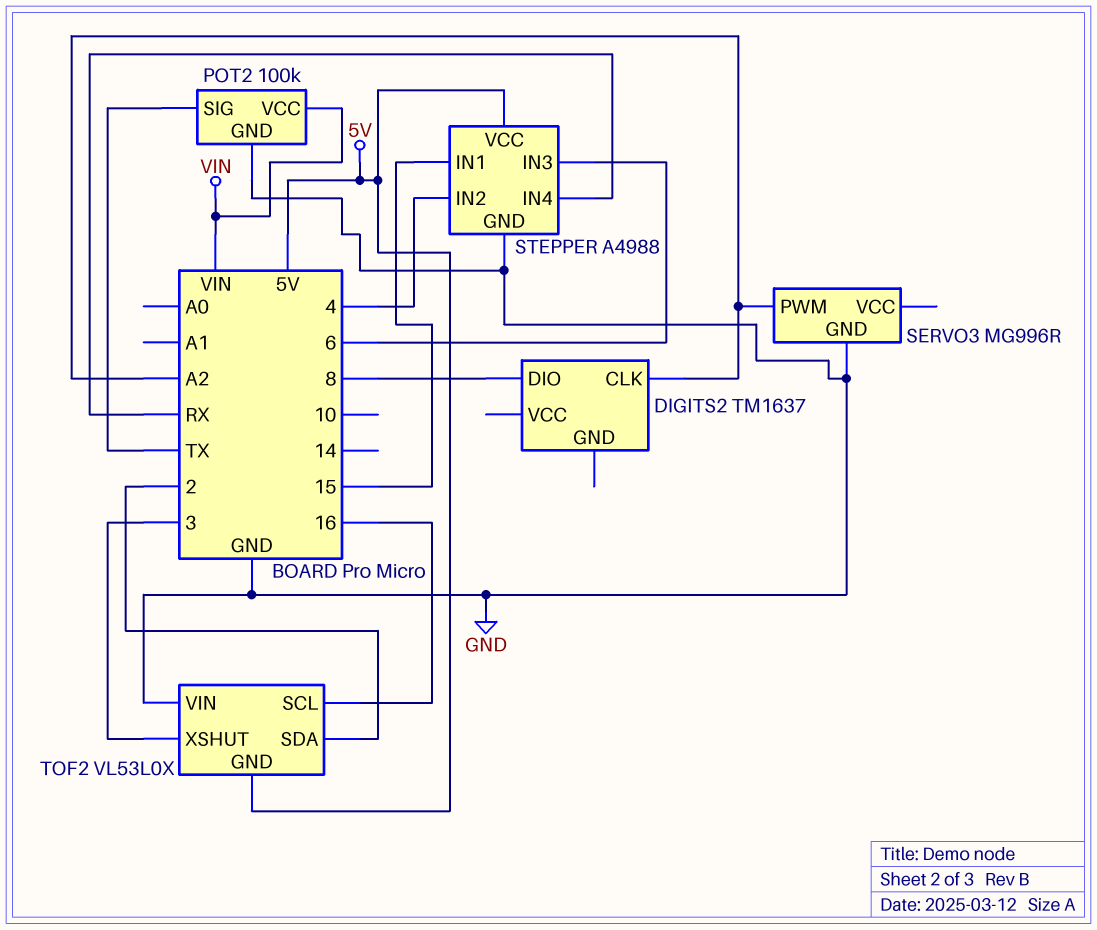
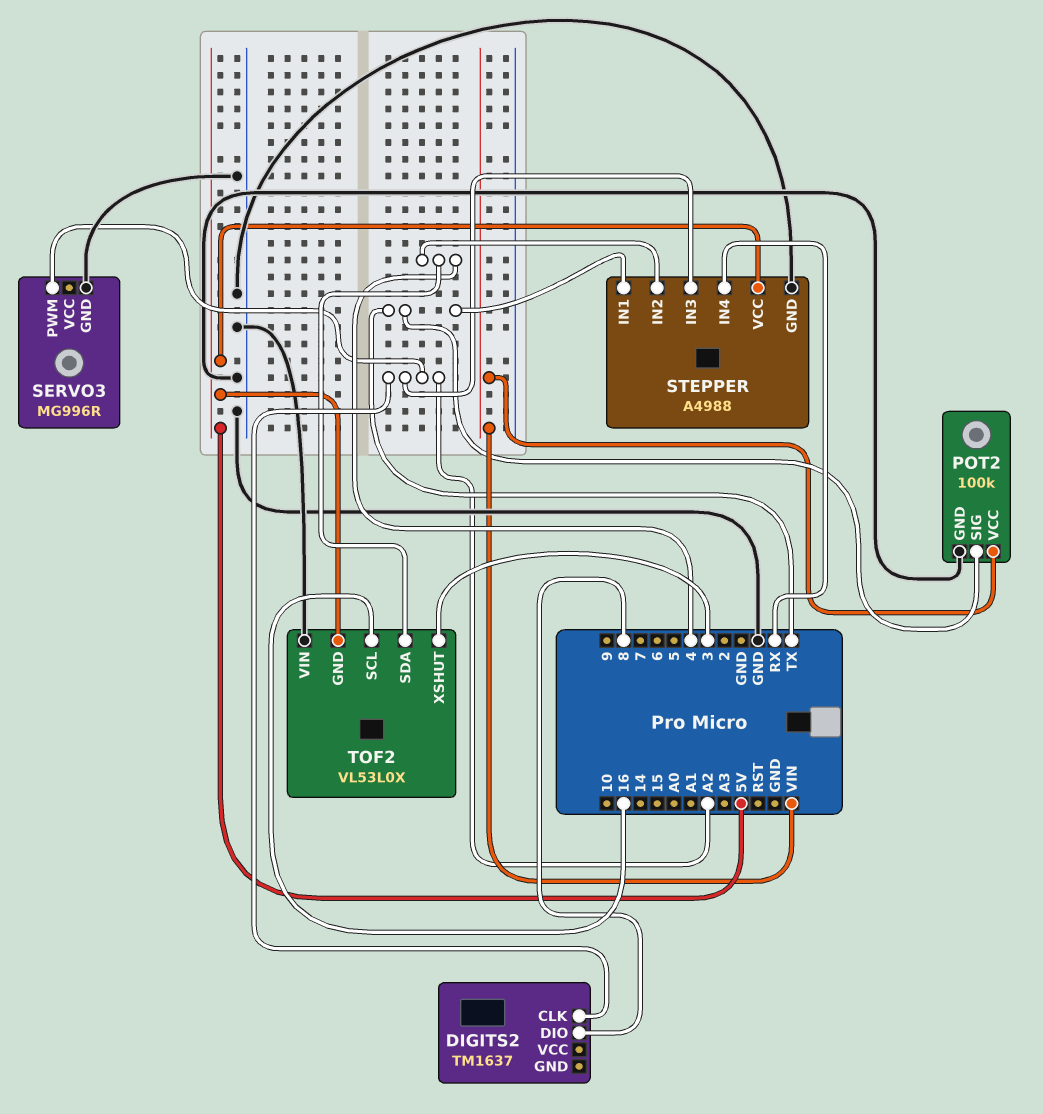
STEPPER pin IN1: 15 -> TX
STEPPER pin IN3: 6 -> A2
TOF2 pin SDA: 2 -> 4

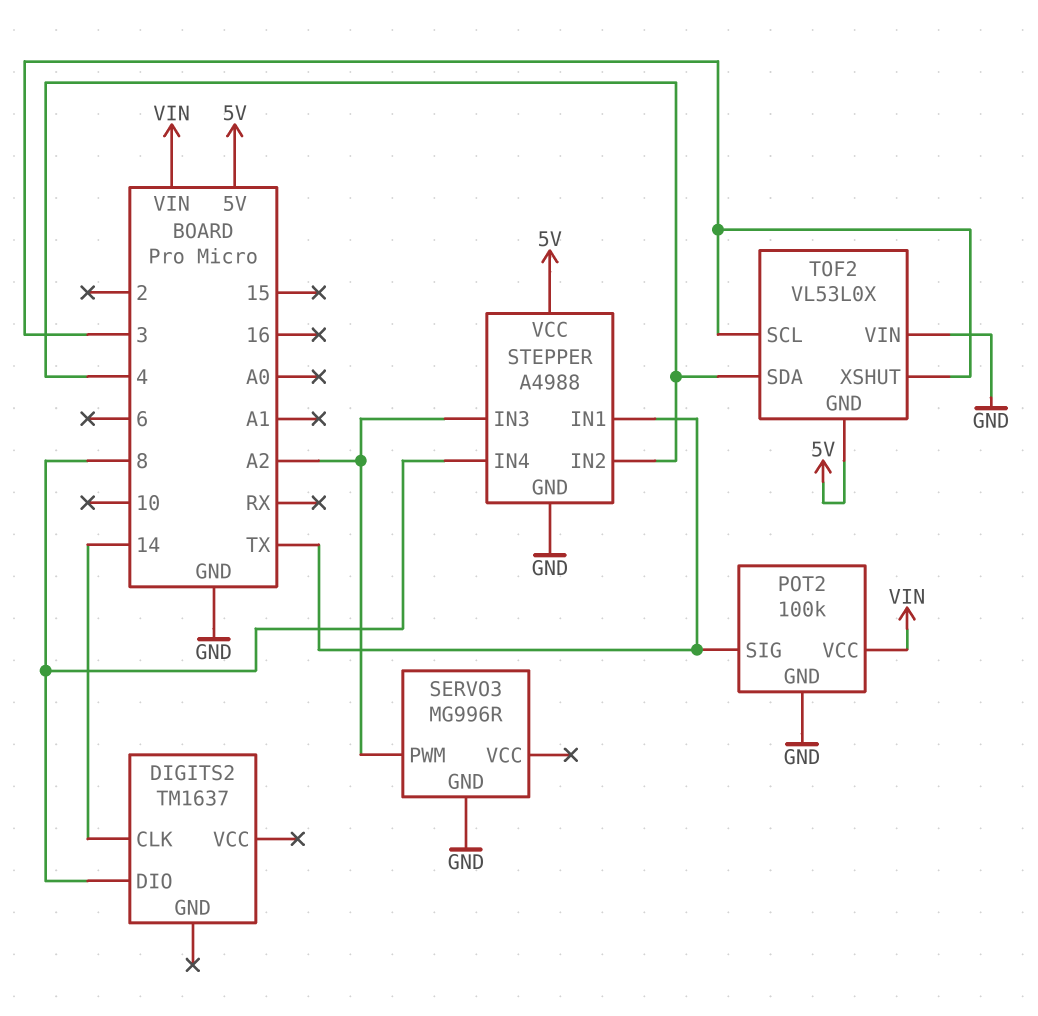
DIGITS2 pin CLK: A2 -> 14
STEPPER pin IN4: RX -> 8
TOF2 pin SCL: 16 -> 3

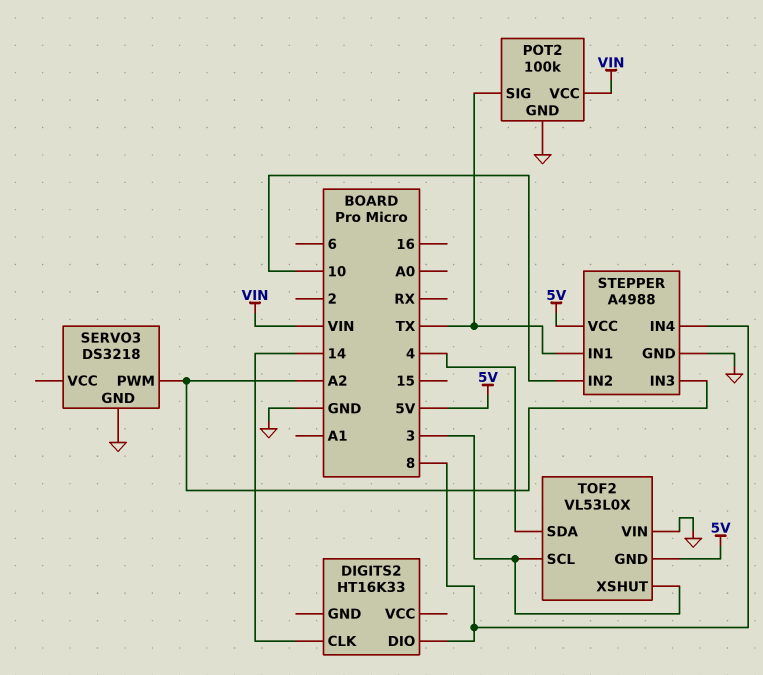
DIGITS2: TM1637 -> HT16K33
SERVO3: MG996R -> DS3218
STEPPER pin IN2: 4 -> 10

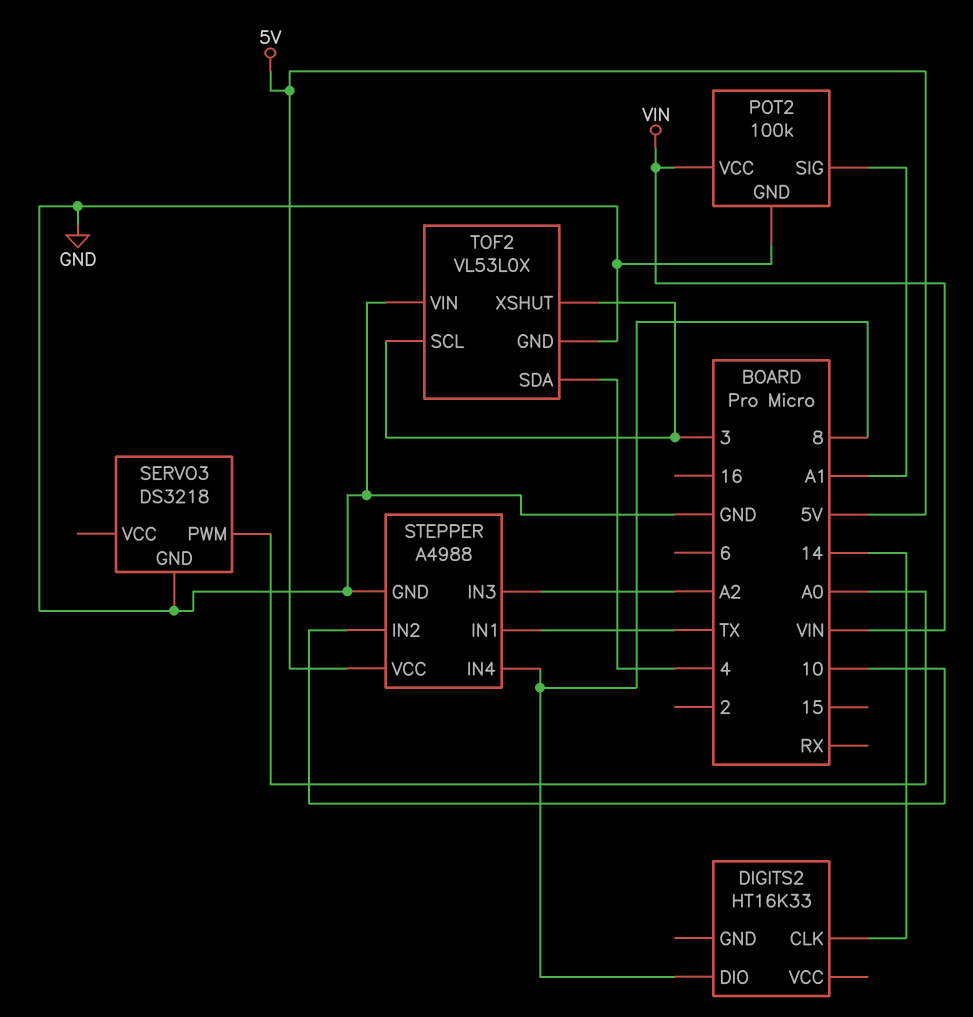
POT2 pin SIG: TX -> A1
SERVO3 pin PWM: A2 -> A0
TOF2 pin GND: 5V -> GND

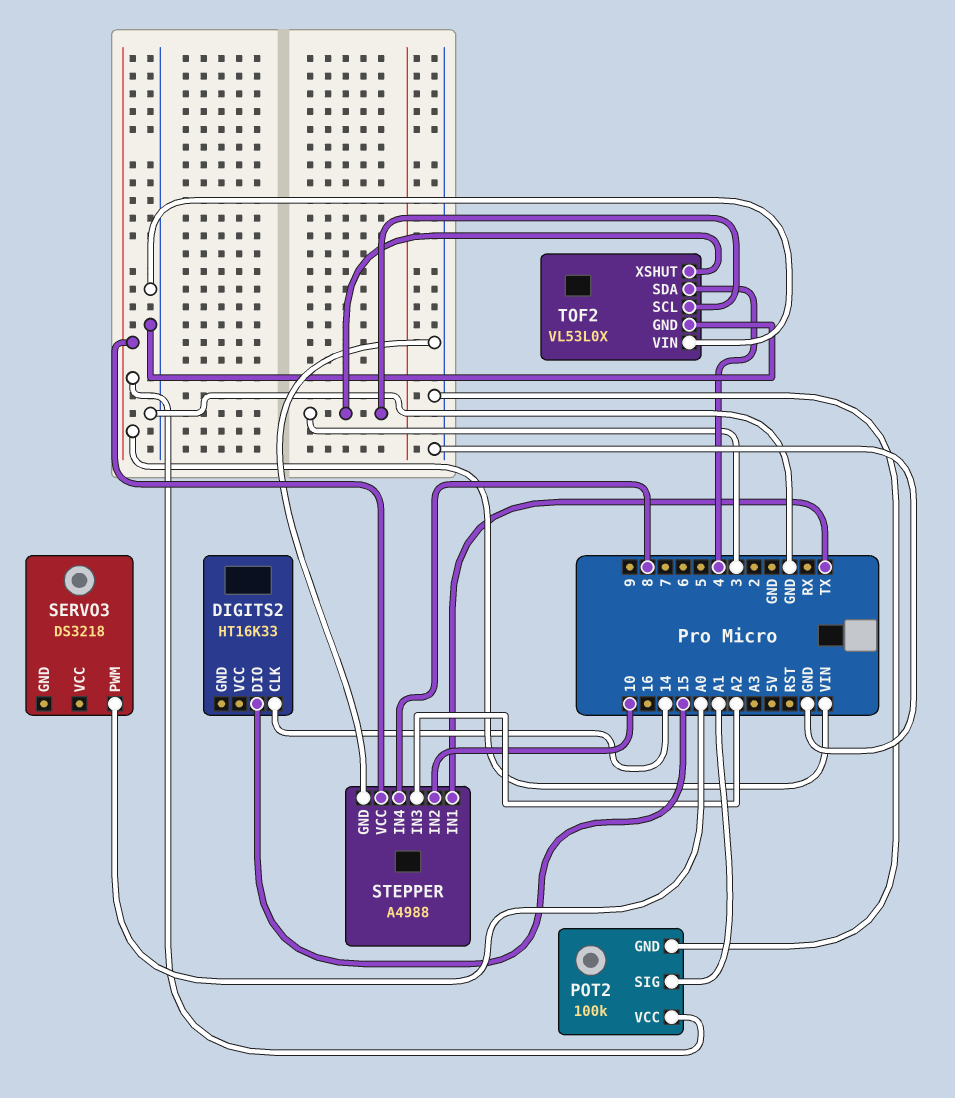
DIGITS2 pin DIO: 8 -> 15
SERVO3 pin GND: GND -> none
STEPPER pin VCC: 5V -> VIN

